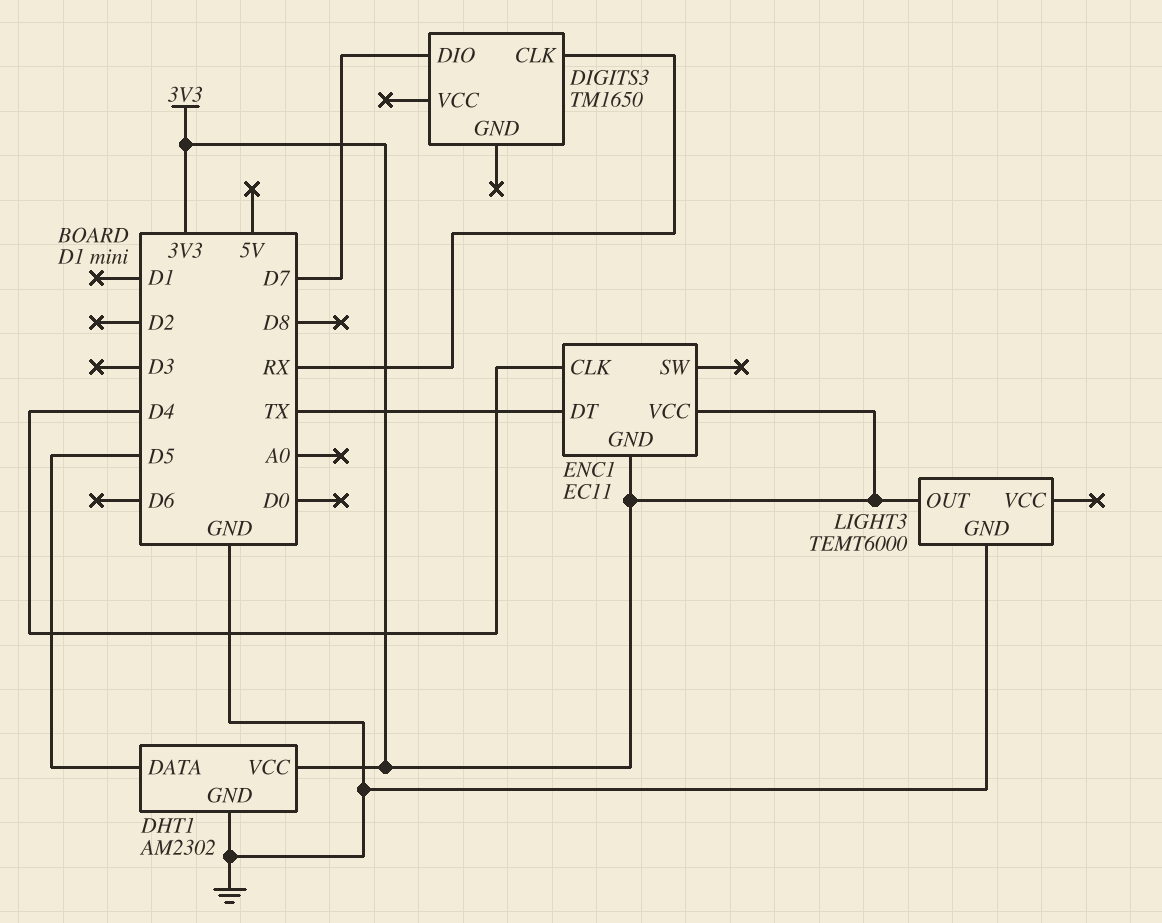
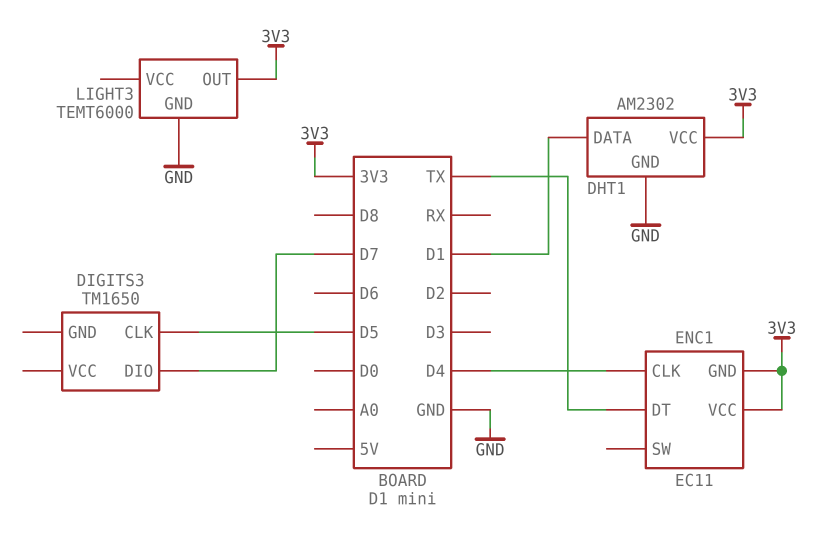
DHT1 pin DATA: D5 -> D1
DIGITS3 pin CLK: RX -> D5

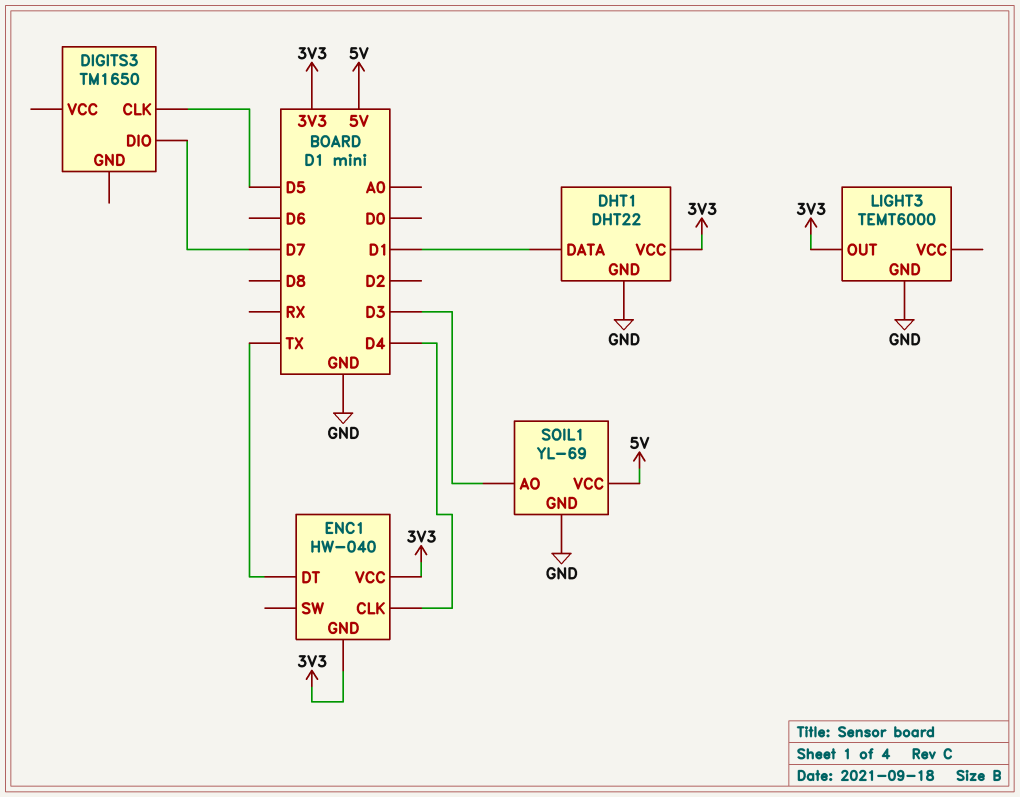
DHT1: AM2302 -> DHT22
ENC1: EC11 -> HW-040
SOIL1: none -> YL-69
SOIL1 pin AO: none -> D3
SOIL1 pin GND: none -> GND
SOIL1 pin VCC: none -> 5V

